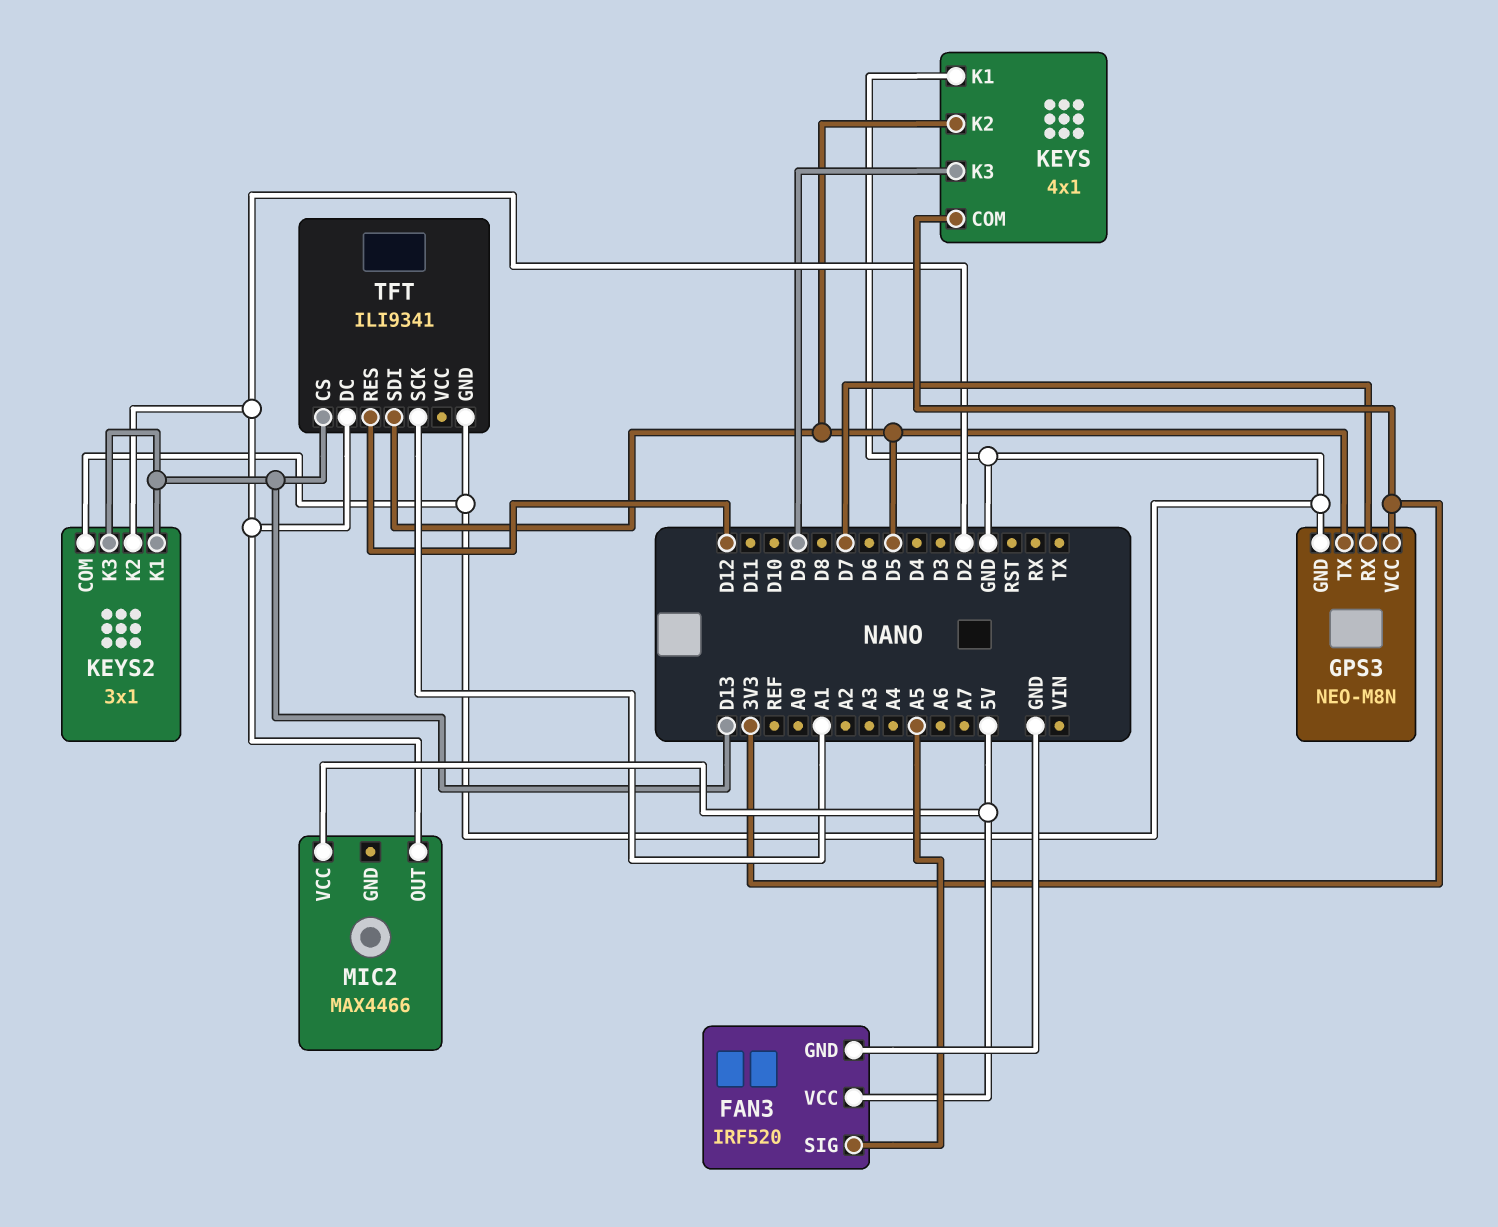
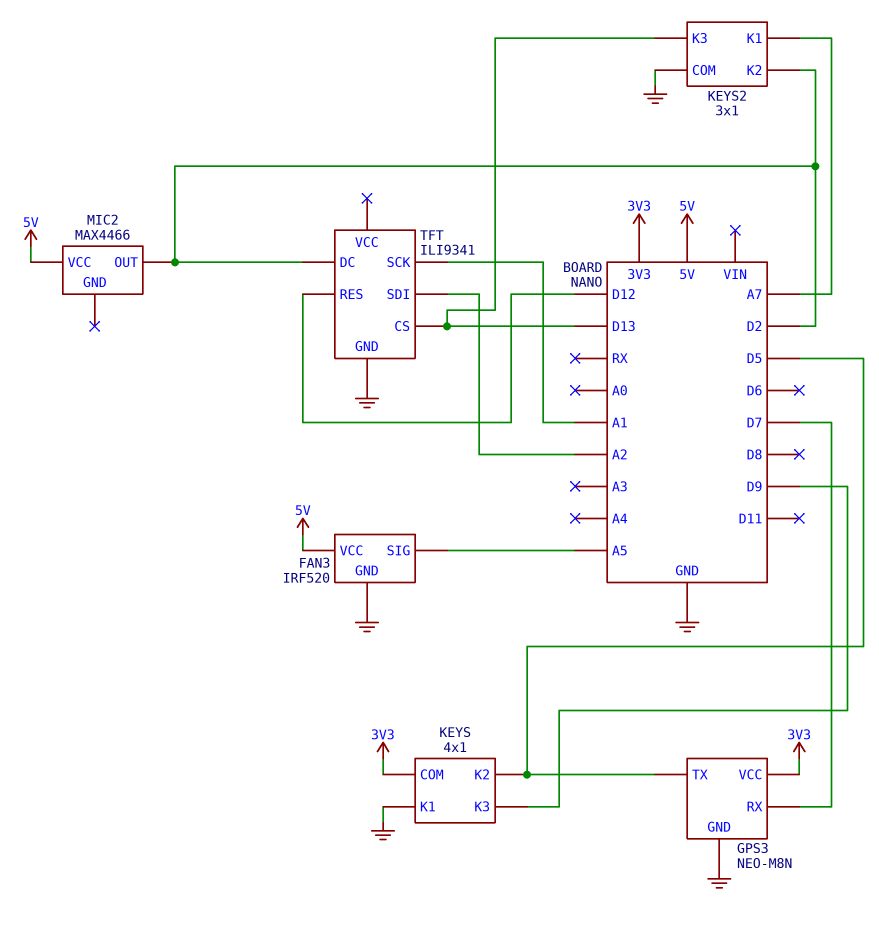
KEYS2 pin K1: D13 -> A7
TFT pin SDI: D5 -> A2

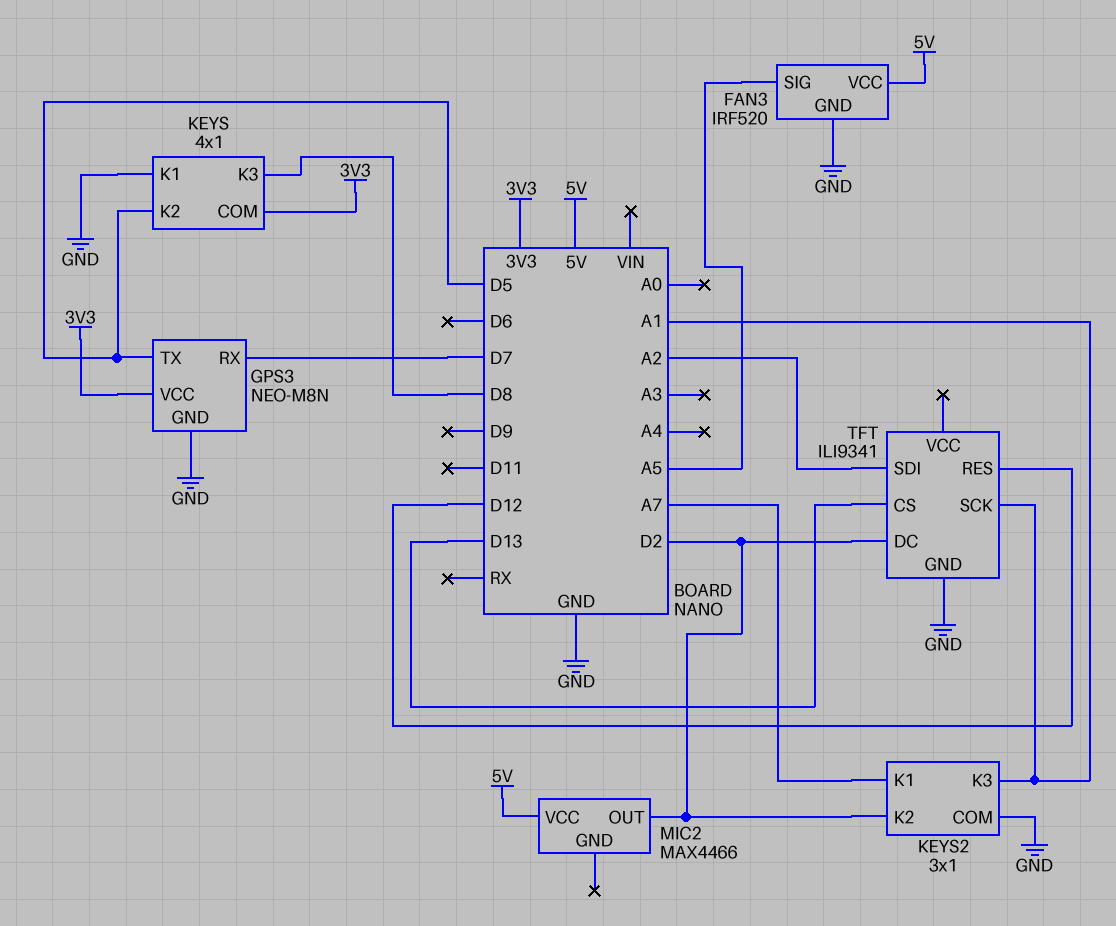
KEYS pin K3: D9 -> D8
KEYS2 pin K3: D13 -> A1

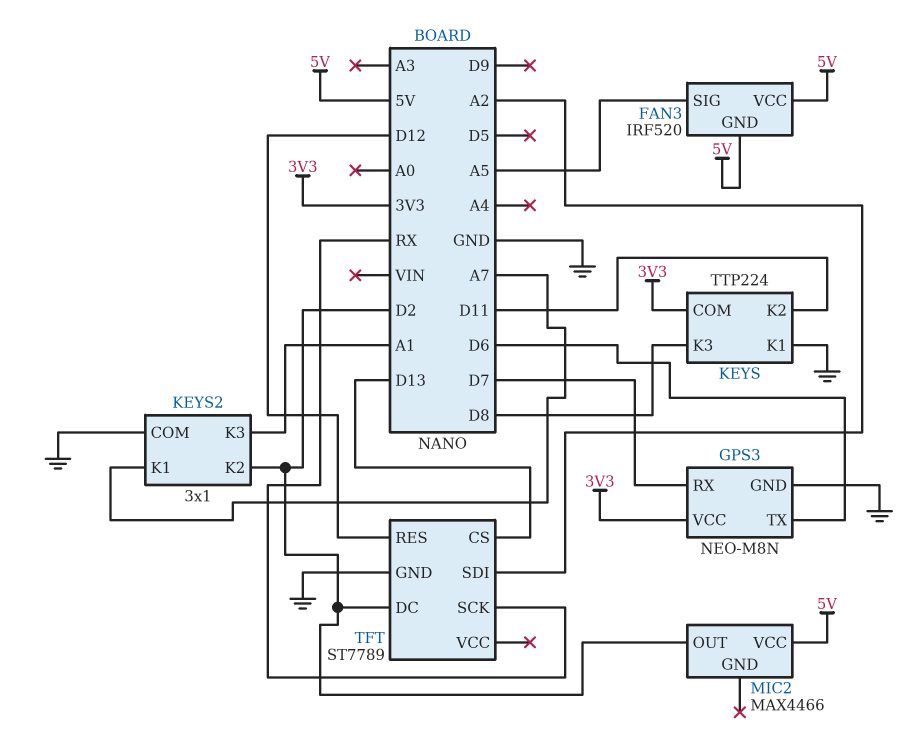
FAN3 pin GND: GND -> 5V
GPS3 pin TX: D5 -> D6
KEYS: 4x1 -> TTP224
KEYS pin K2: D5 -> D11
TFT: ILI9341 -> ST7789
TFT pin SCK: A1 -> RX

